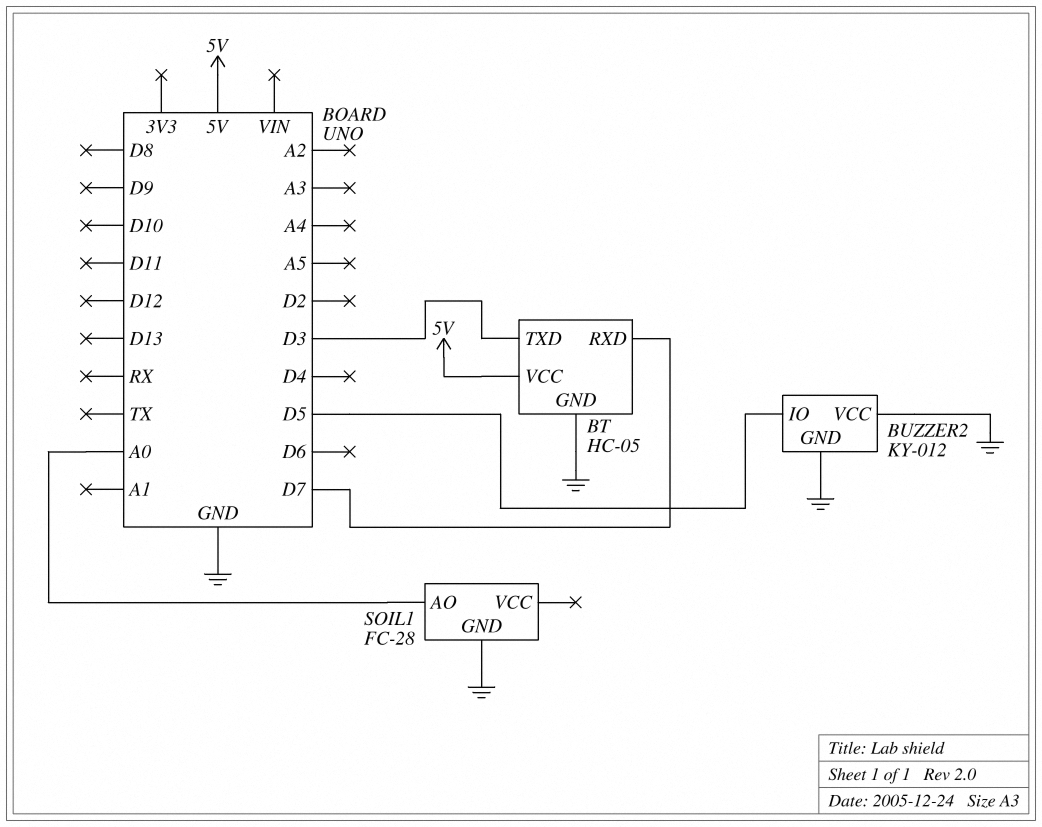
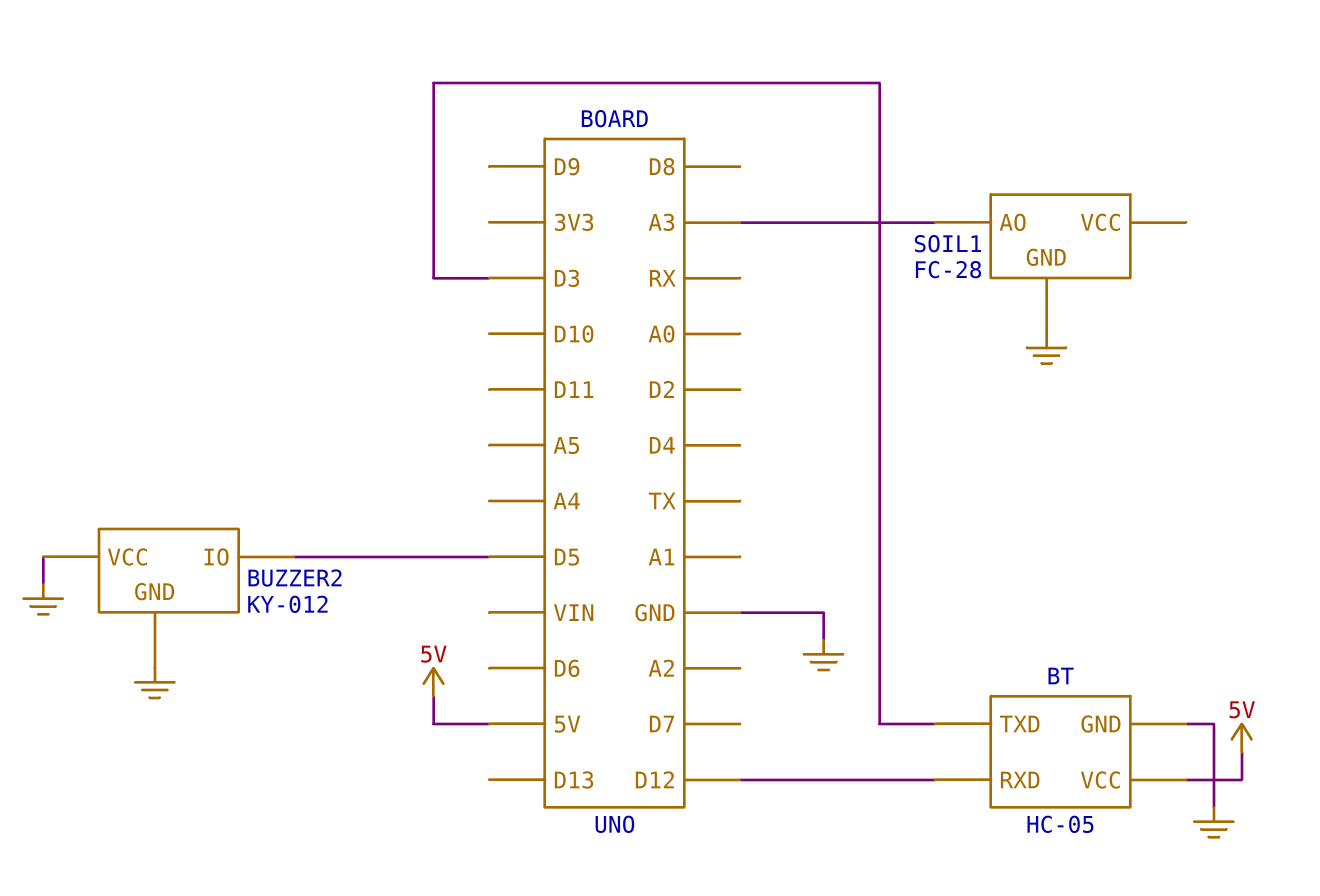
BT pin RXD: D7 -> D12
SOIL1 pin AO: A0 -> A3

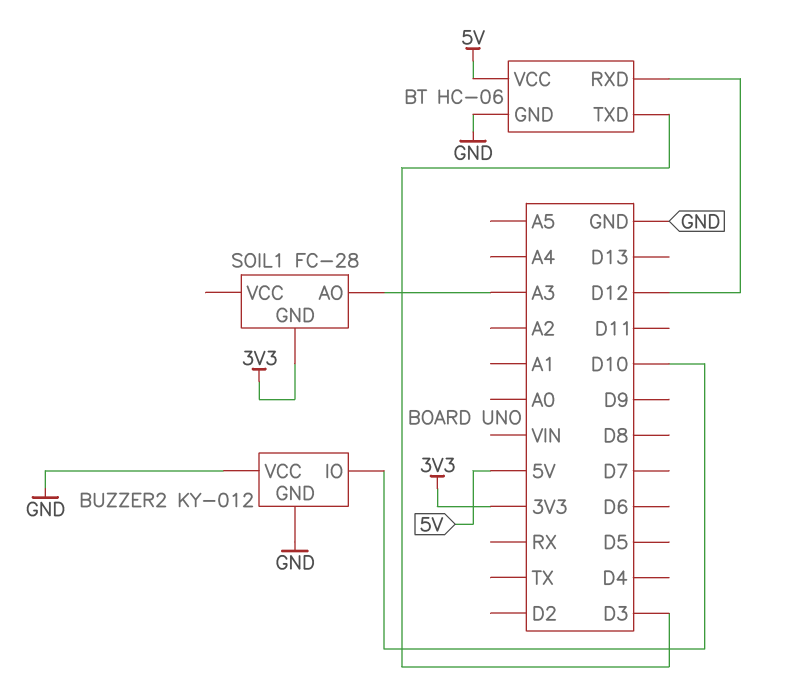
BT: HC-05 -> HC-06
BUZZER2 pin IO: D5 -> D10
SOIL1 pin GND: GND -> 3V3

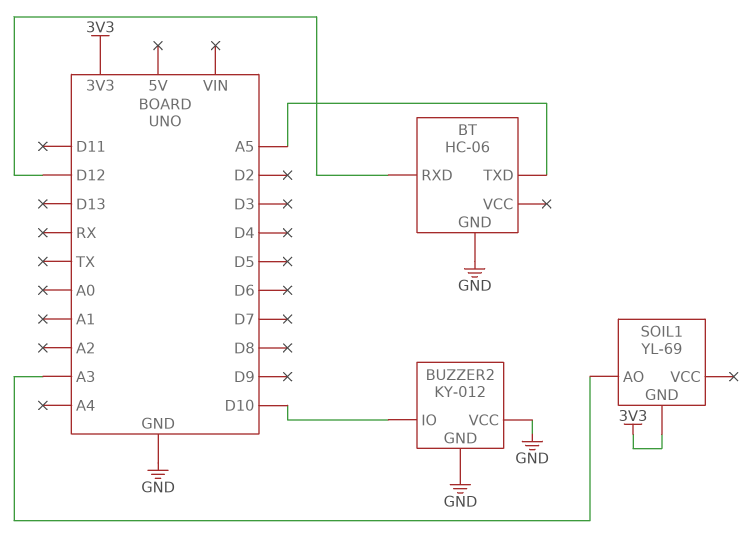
BT pin TXD: D3 -> A5
BT pin VCC: 5V -> none
SOIL1: FC-28 -> YL-69

